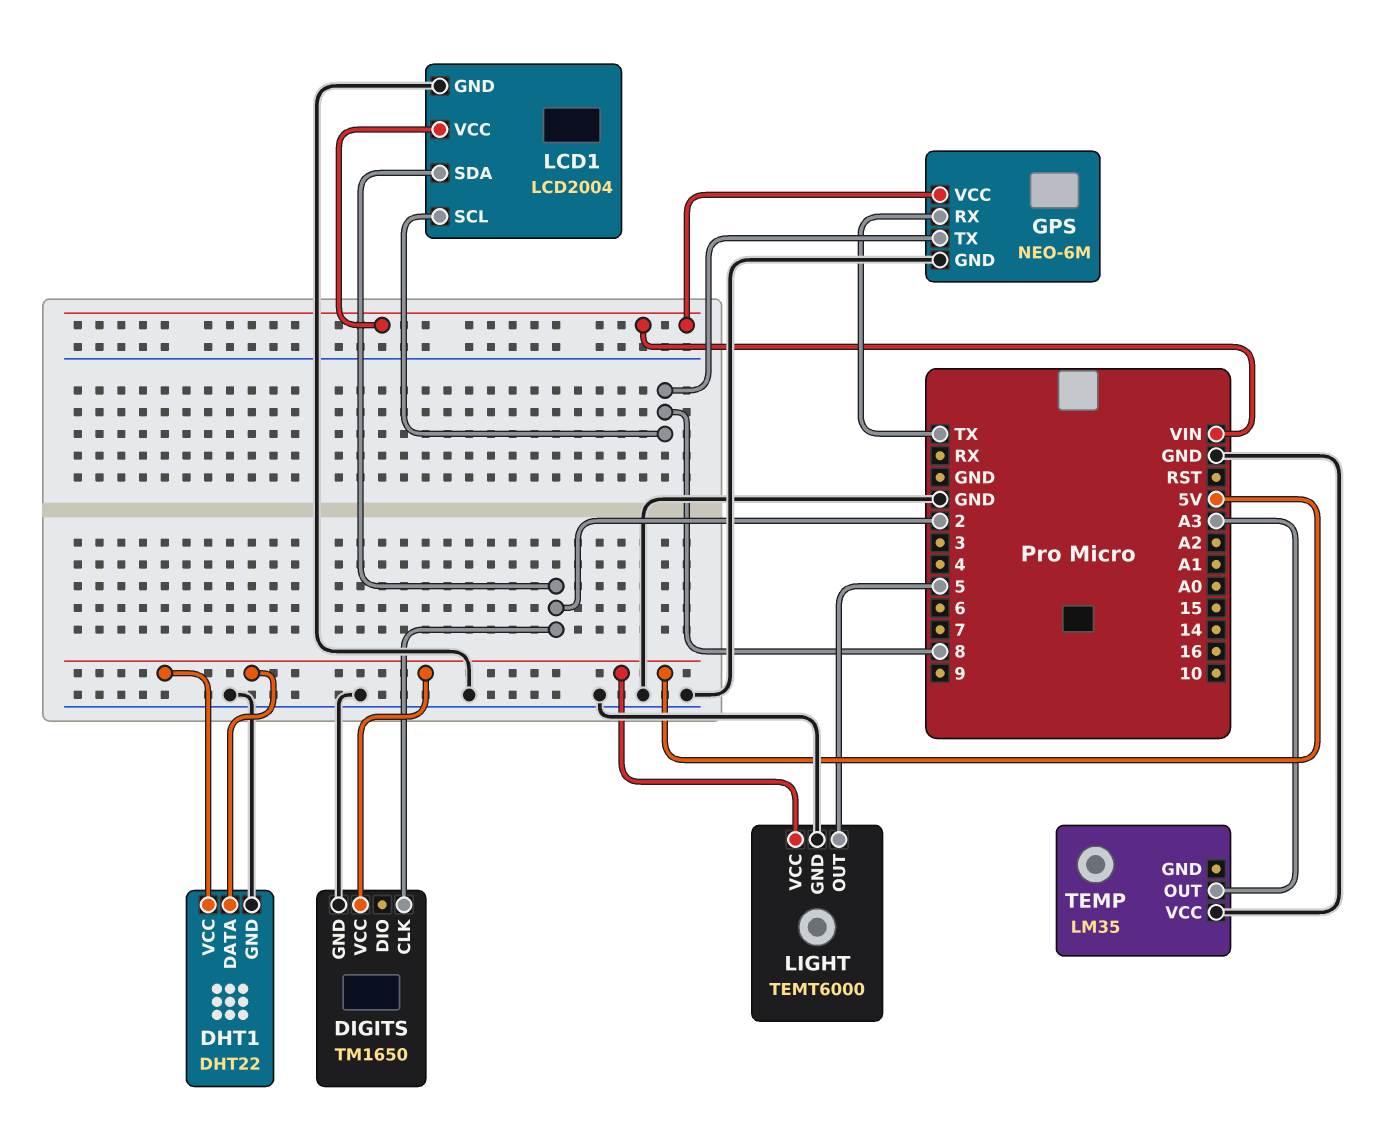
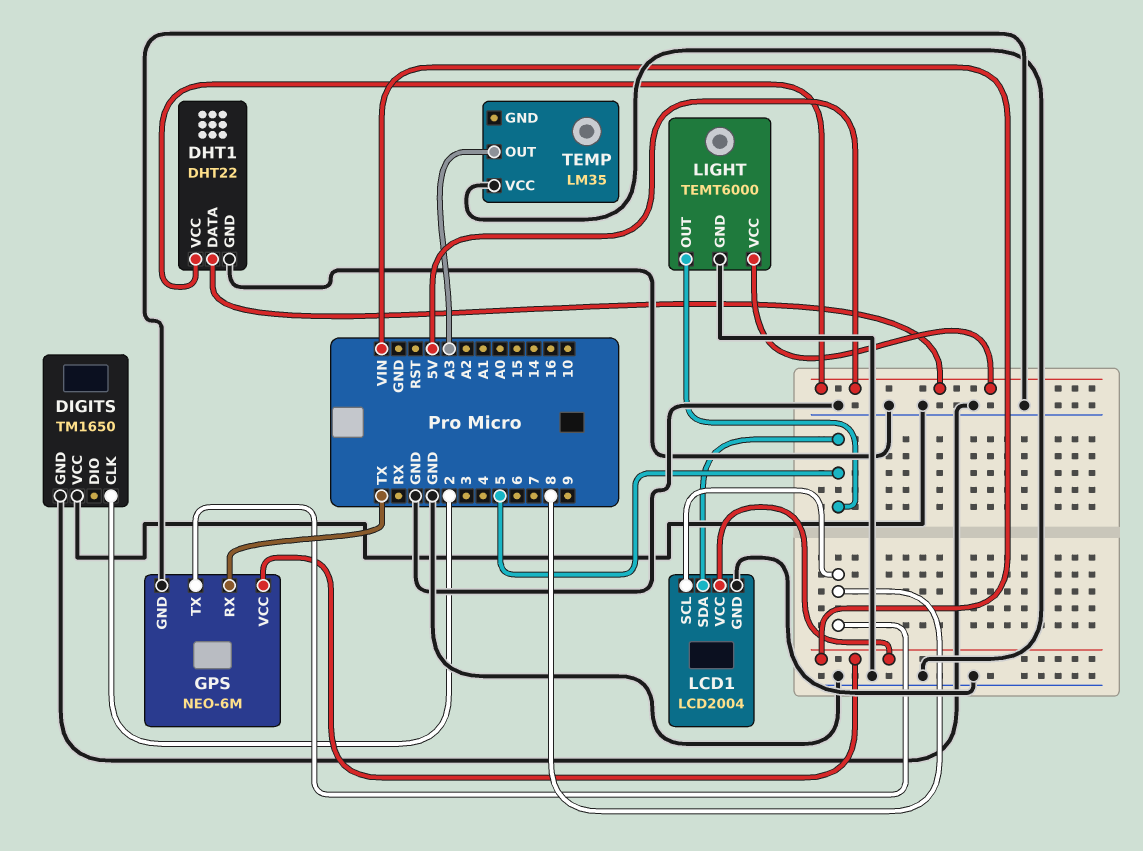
DIGITS pin VCC: 5V -> GND
LCD1 pin SDA: 2 -> 5

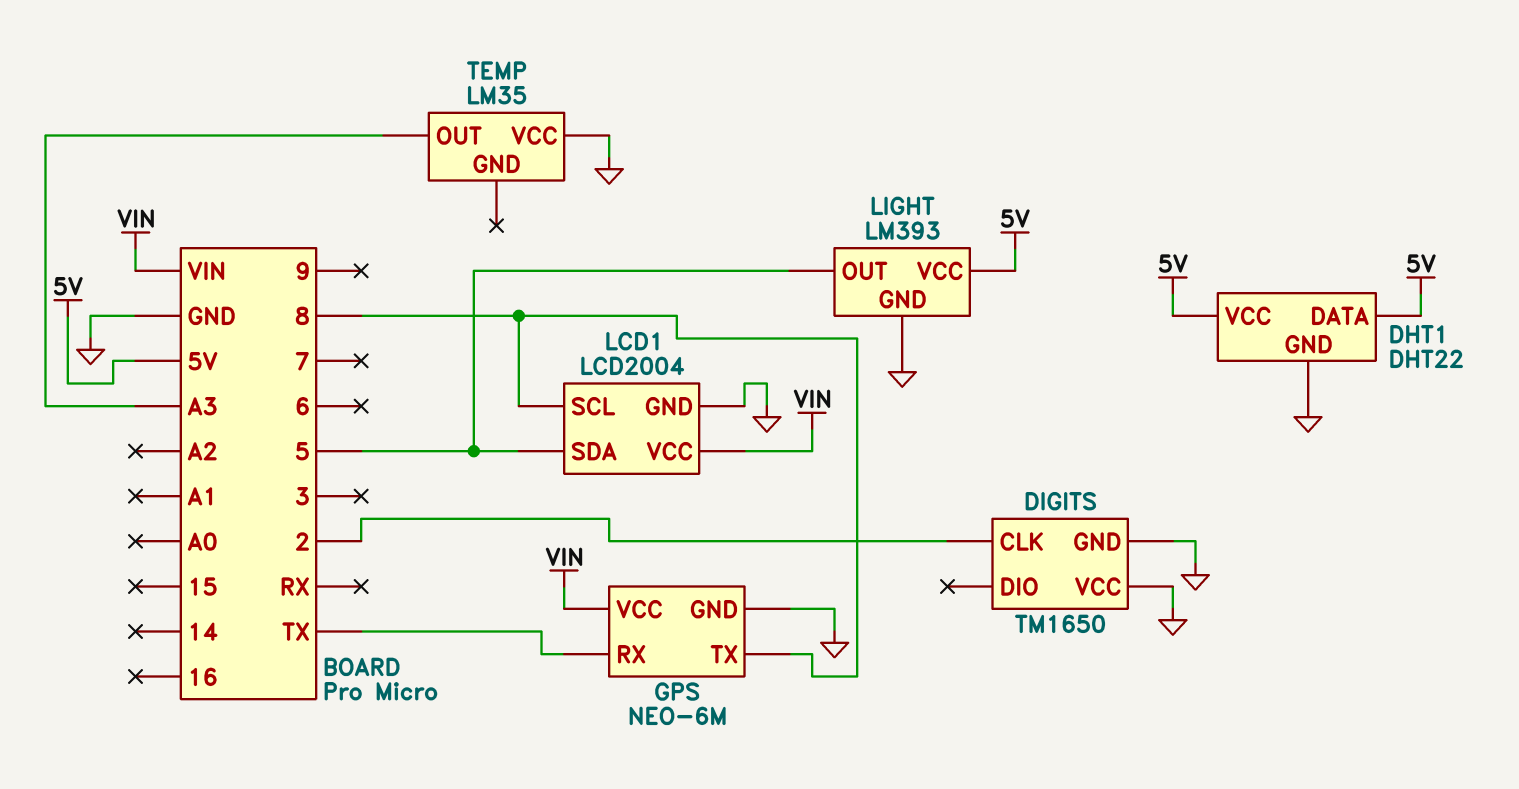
LIGHT: TEMT6000 -> LM393

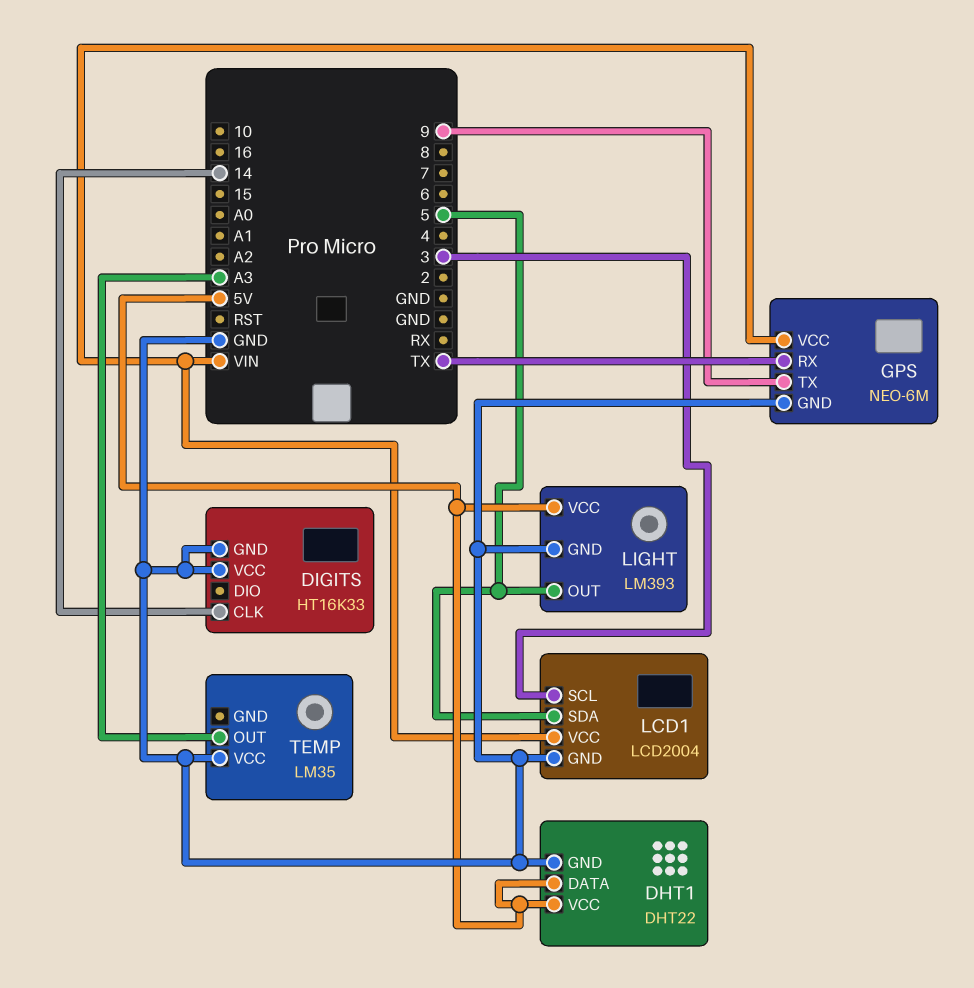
DIGITS: TM1650 -> HT16K33
DIGITS pin CLK: 2 -> 14
GPS pin TX: 8 -> 9
LCD1 pin SCL: 8 -> 3

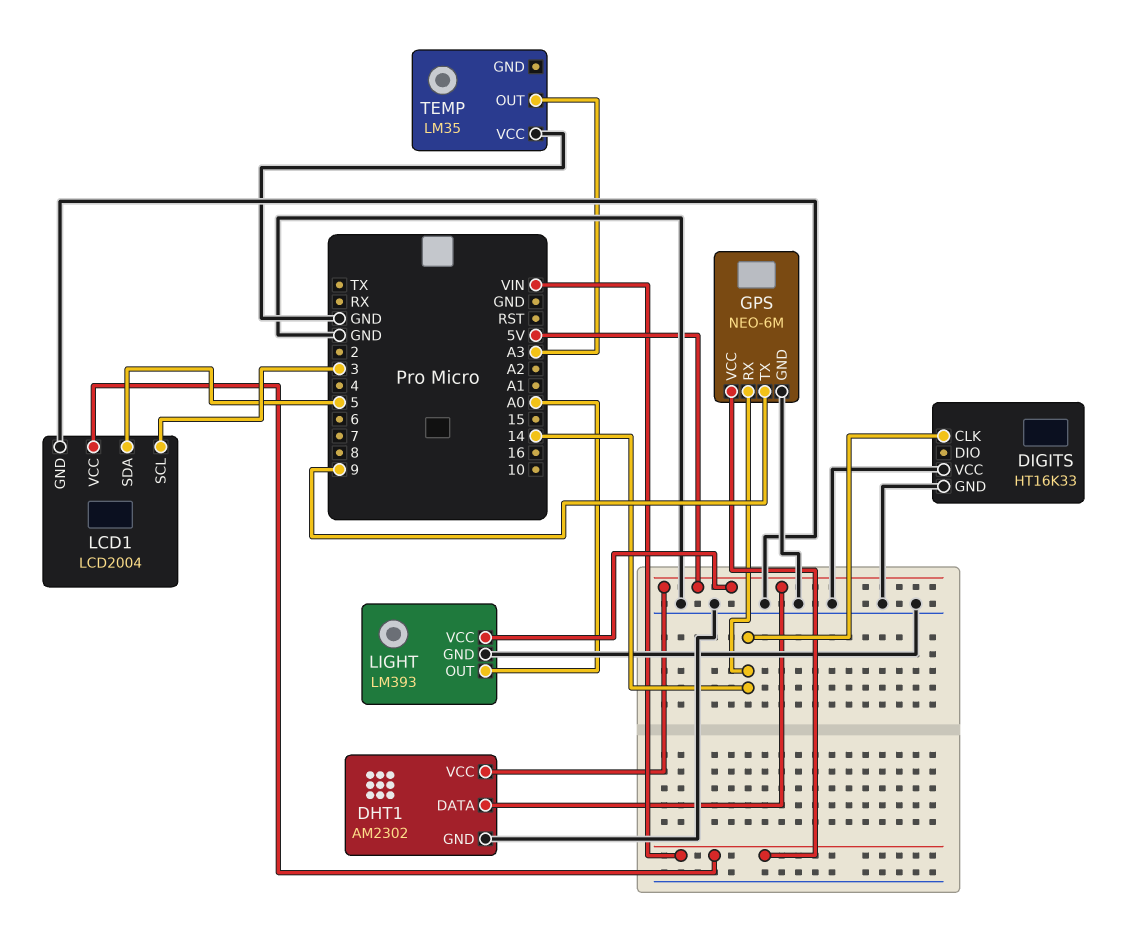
DHT1: DHT22 -> AM2302
GPS pin RX: TX -> 14
LIGHT pin OUT: 5 -> A0

